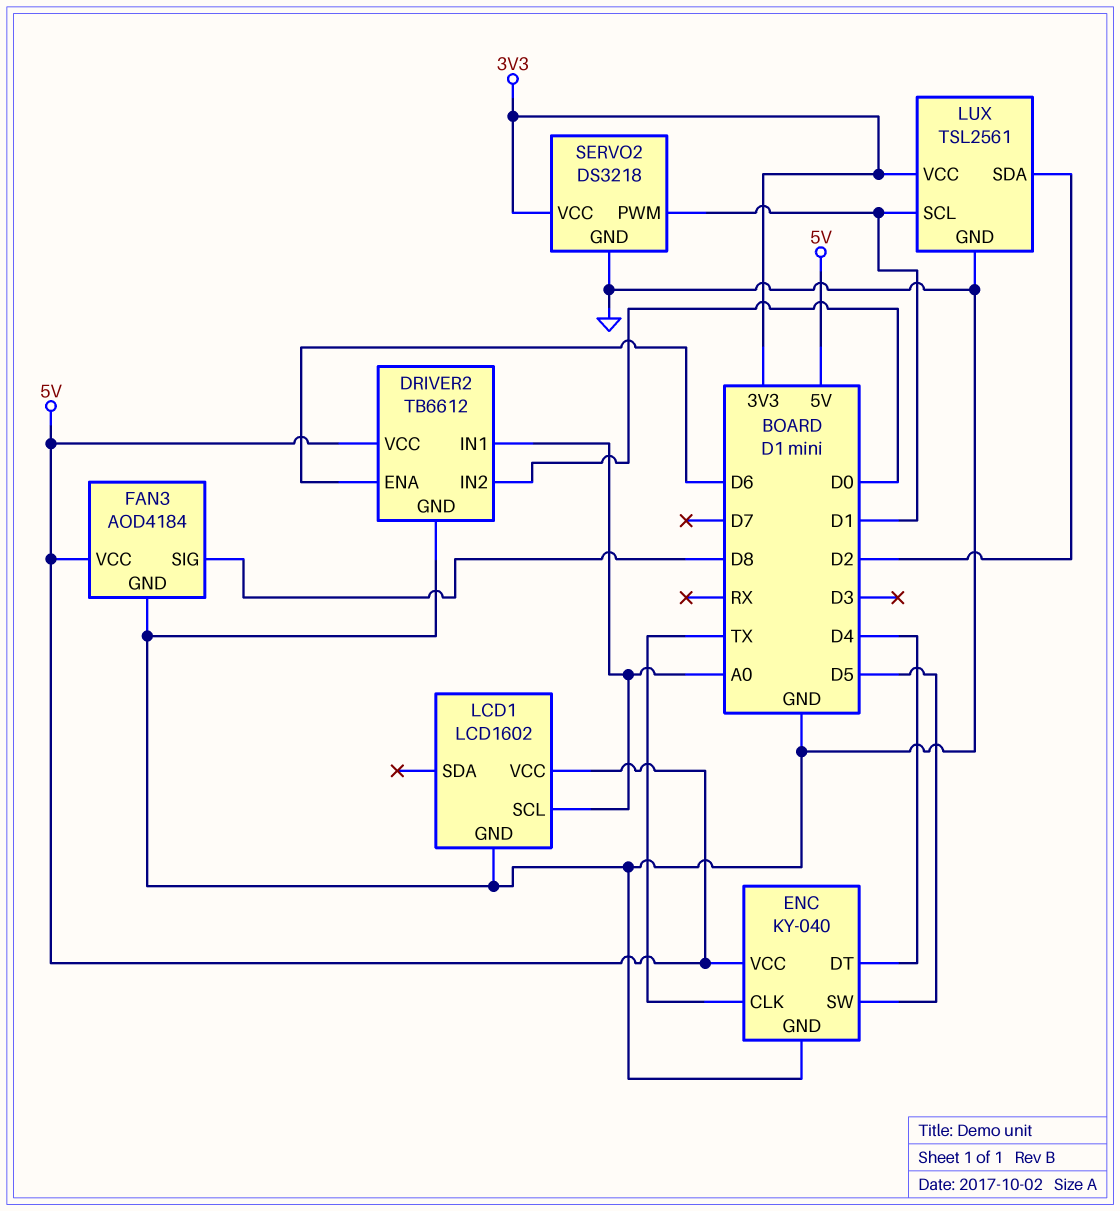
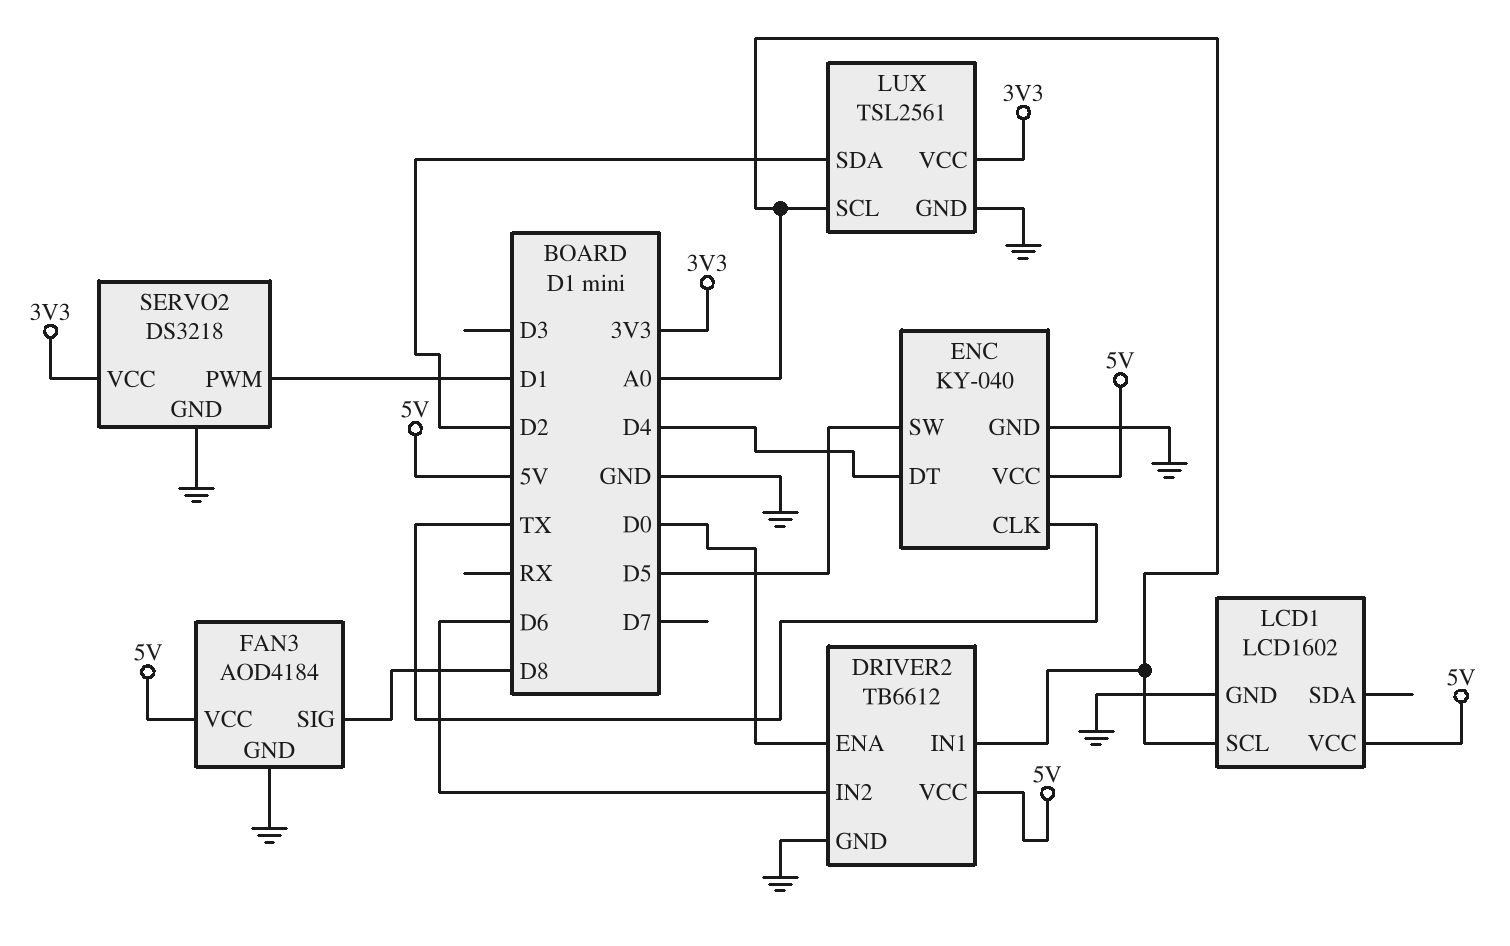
DRIVER2 pin ENA: D6 -> D0
DRIVER2 pin IN2: D0 -> D6
LUX pin SCL: D1 -> A0

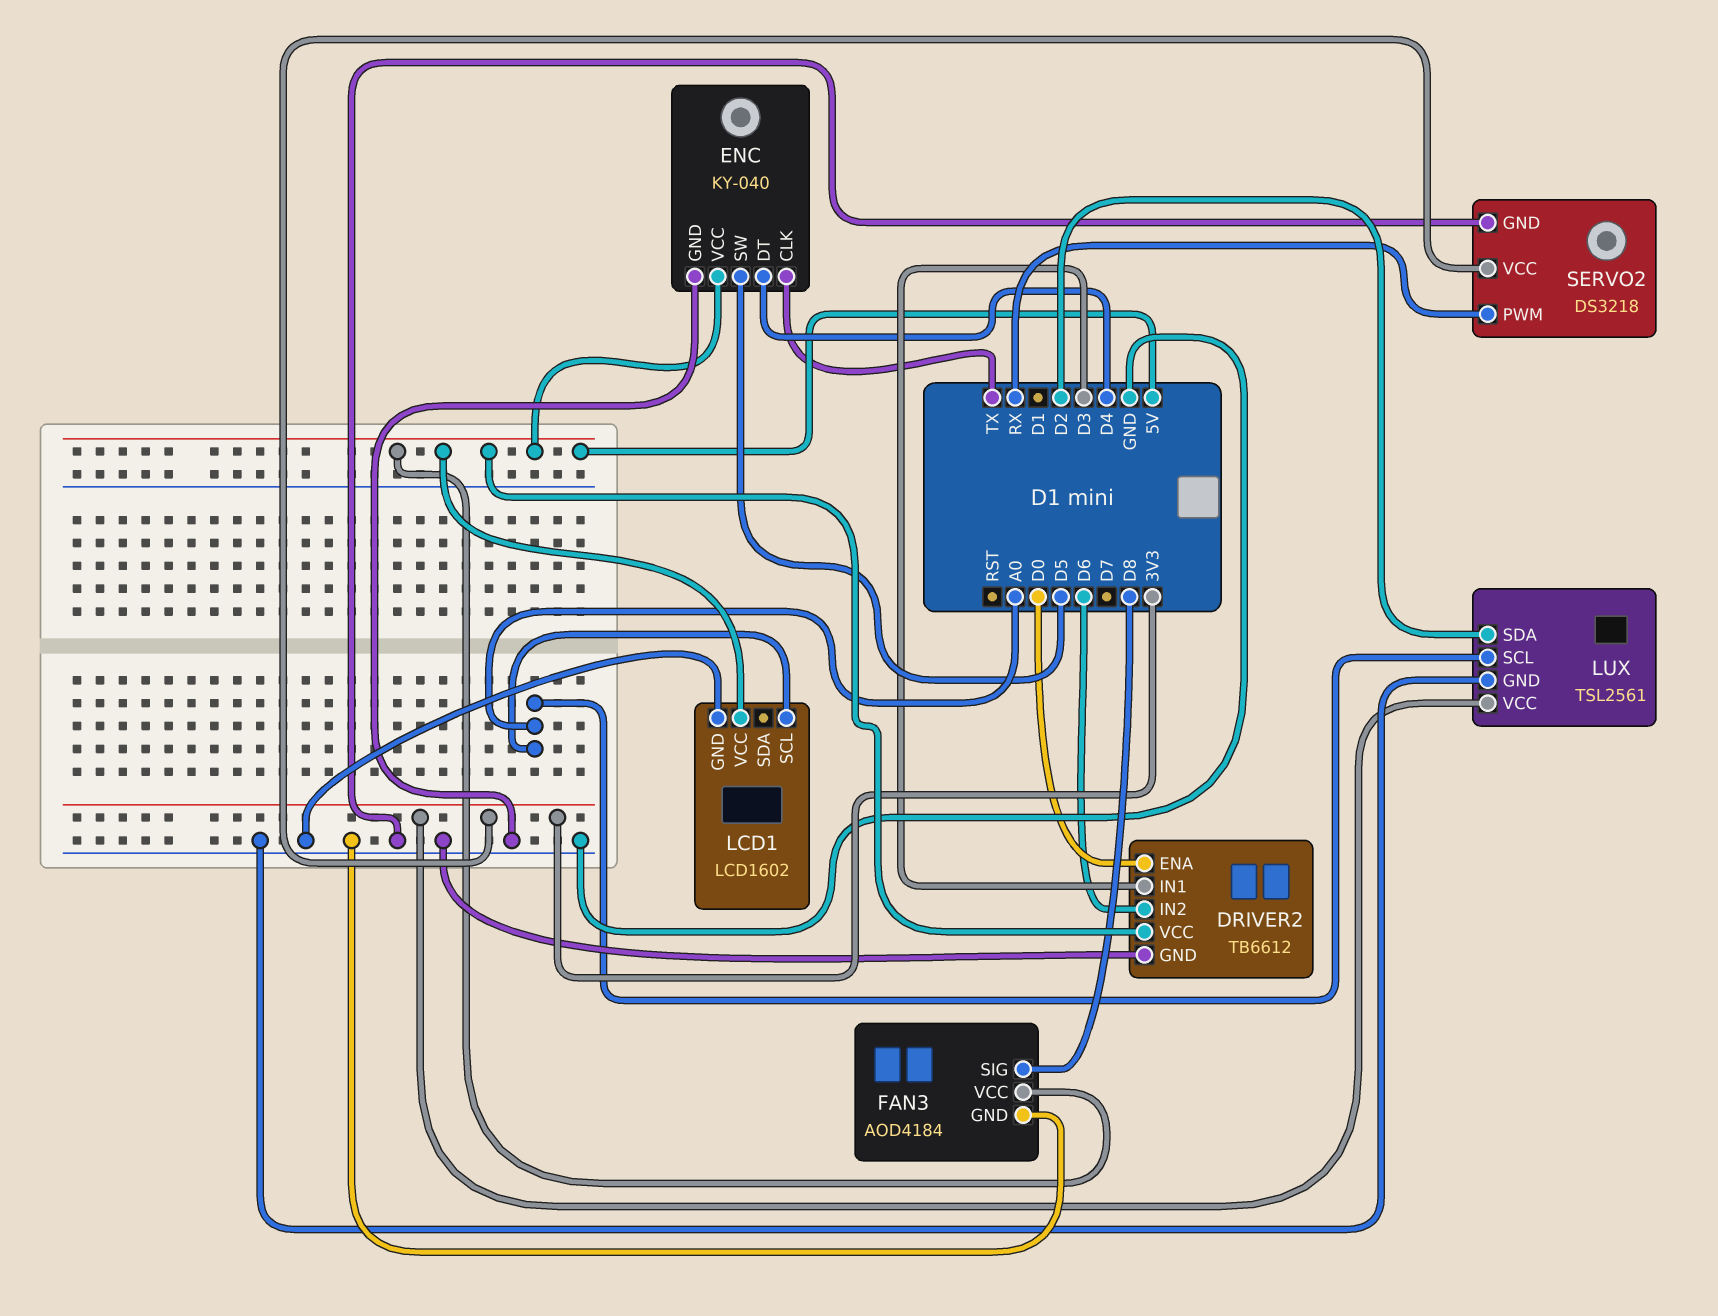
DRIVER2 pin IN1: A0 -> D3
SERVO2 pin PWM: D1 -> RX

